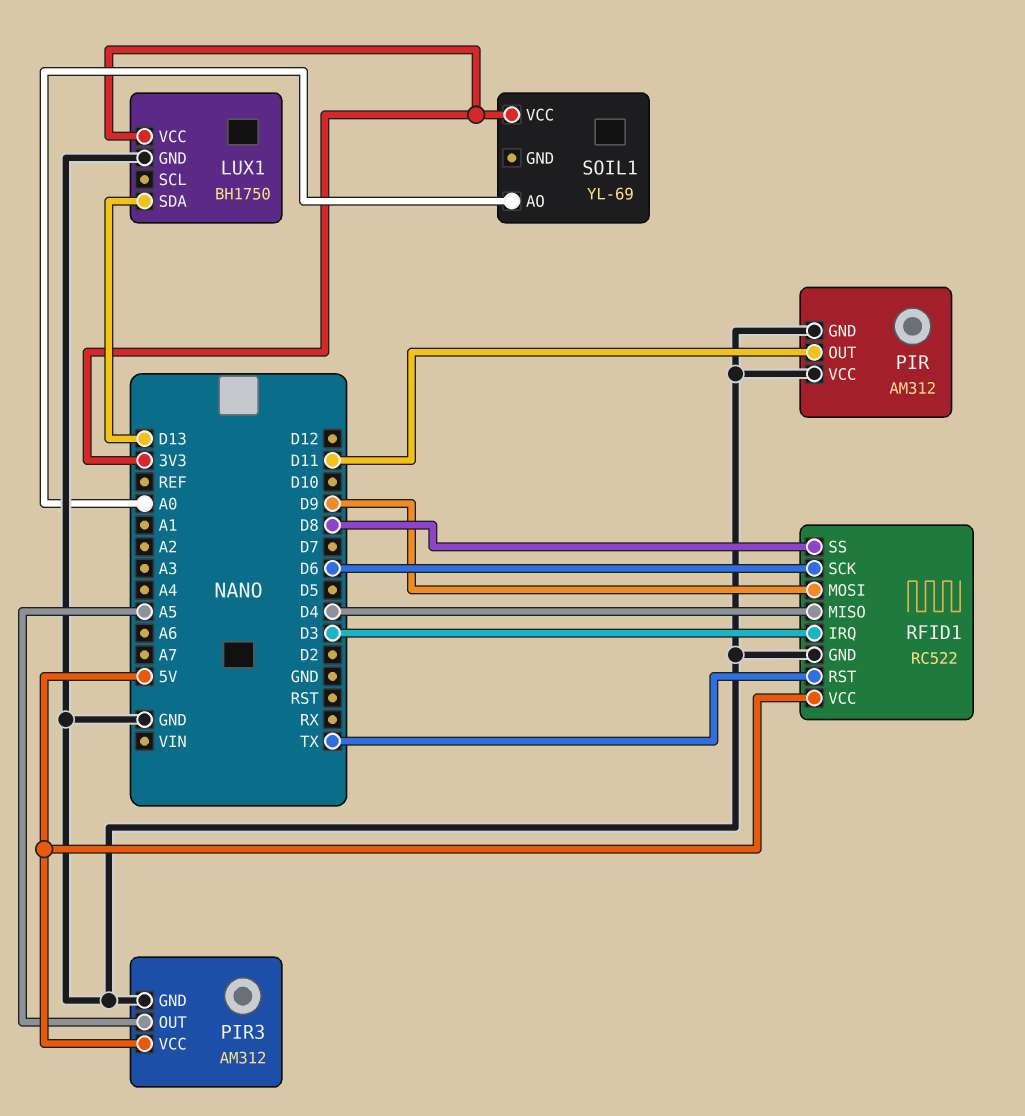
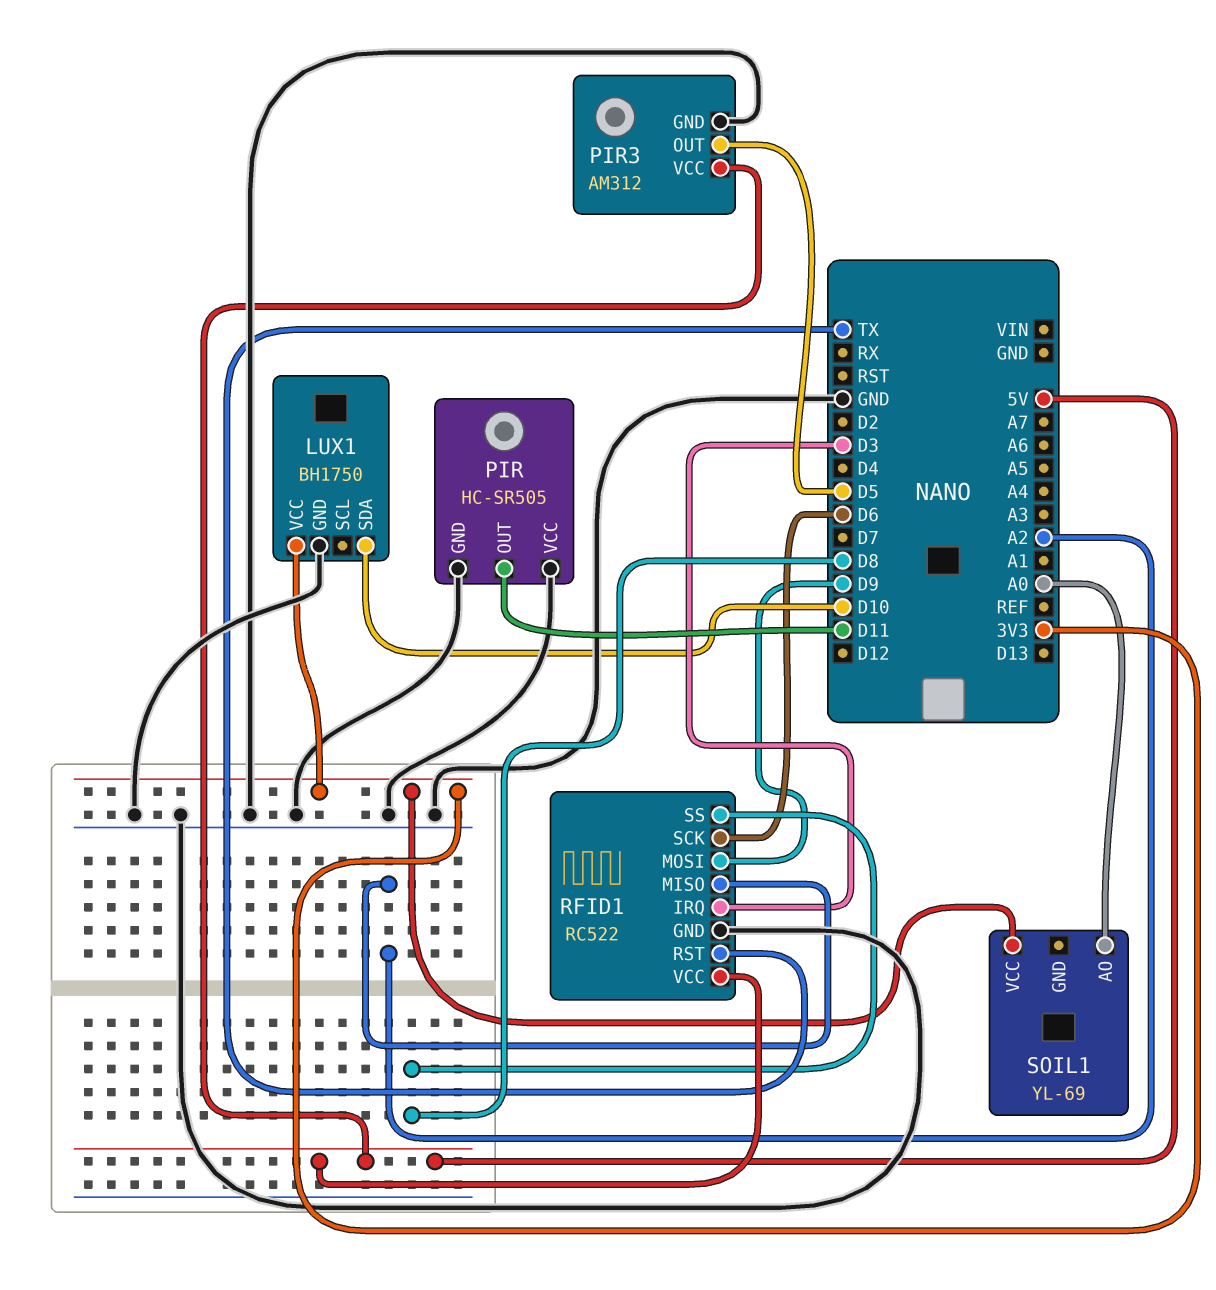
LUX1 pin SDA: D13 -> D10
PIR: AM312 -> HC-SR505
PIR3 pin OUT: A5 -> D5
RFID1 pin MISO: D4 -> A2

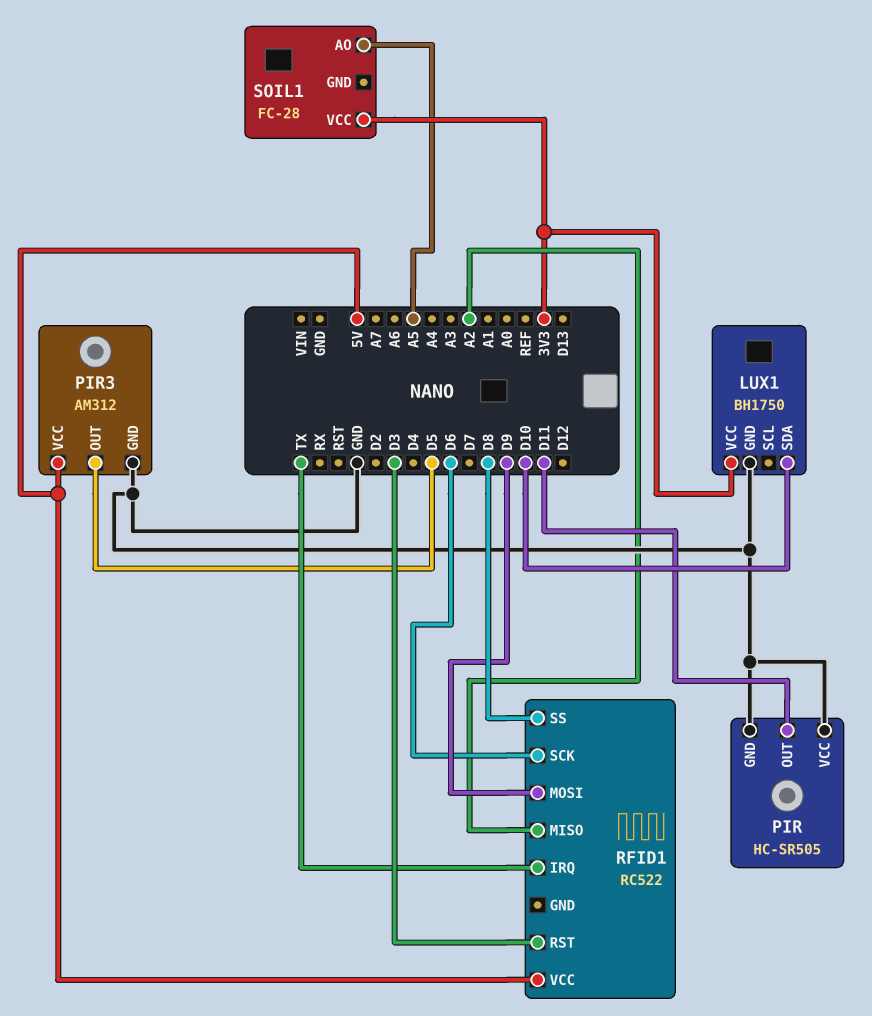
RFID1 pin GND: GND -> none
RFID1 pin IRQ: D3 -> TX
RFID1 pin RST: TX -> D3
SOIL1: YL-69 -> FC-28
SOIL1 pin AO: A0 -> A5

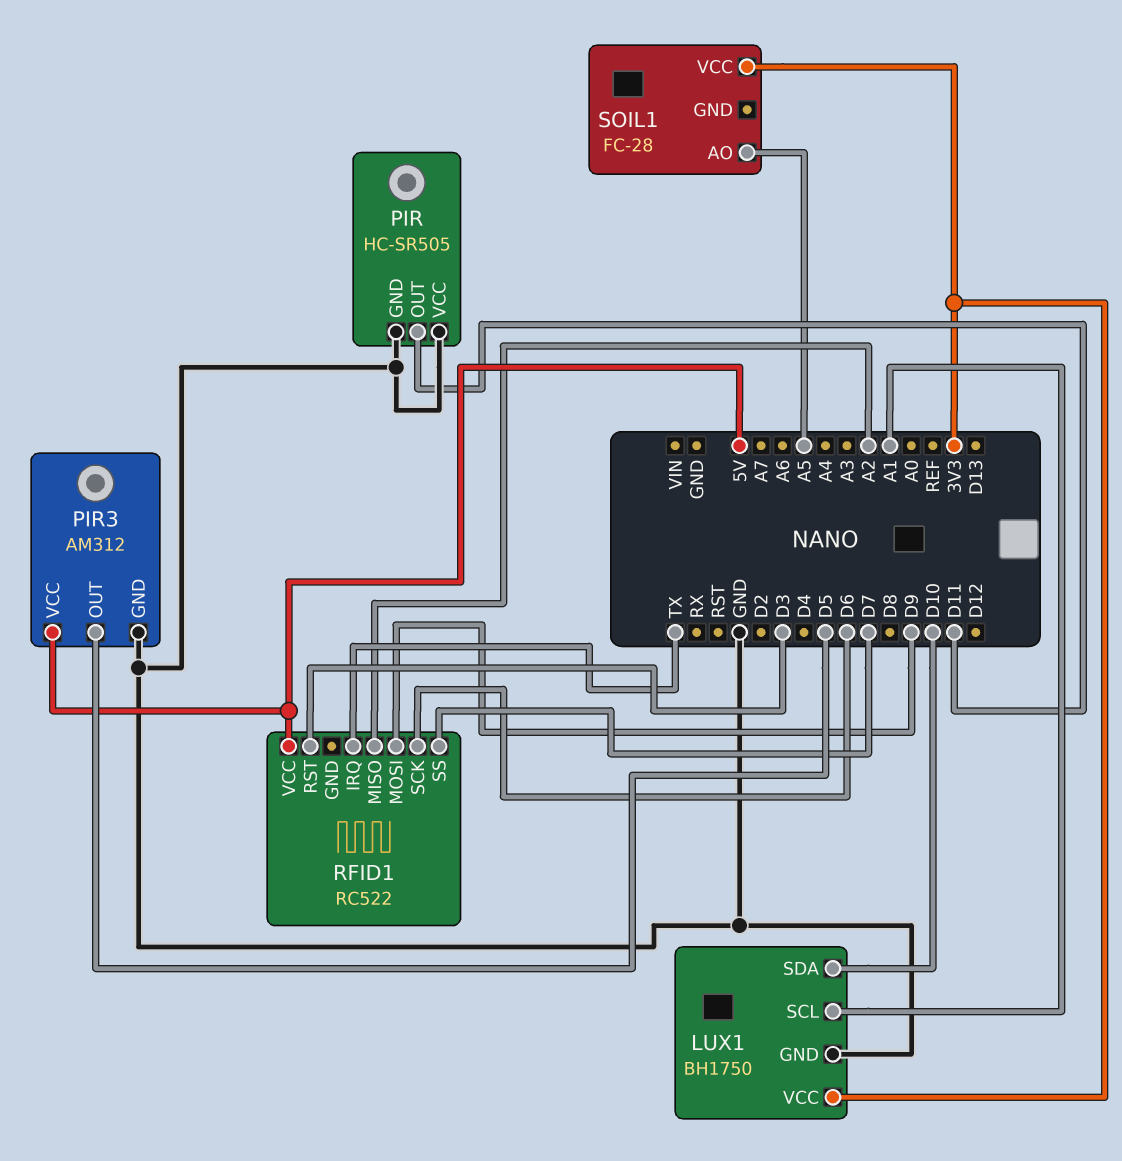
LUX1 pin SCL: none -> A1
RFID1 pin SS: D8 -> D7

